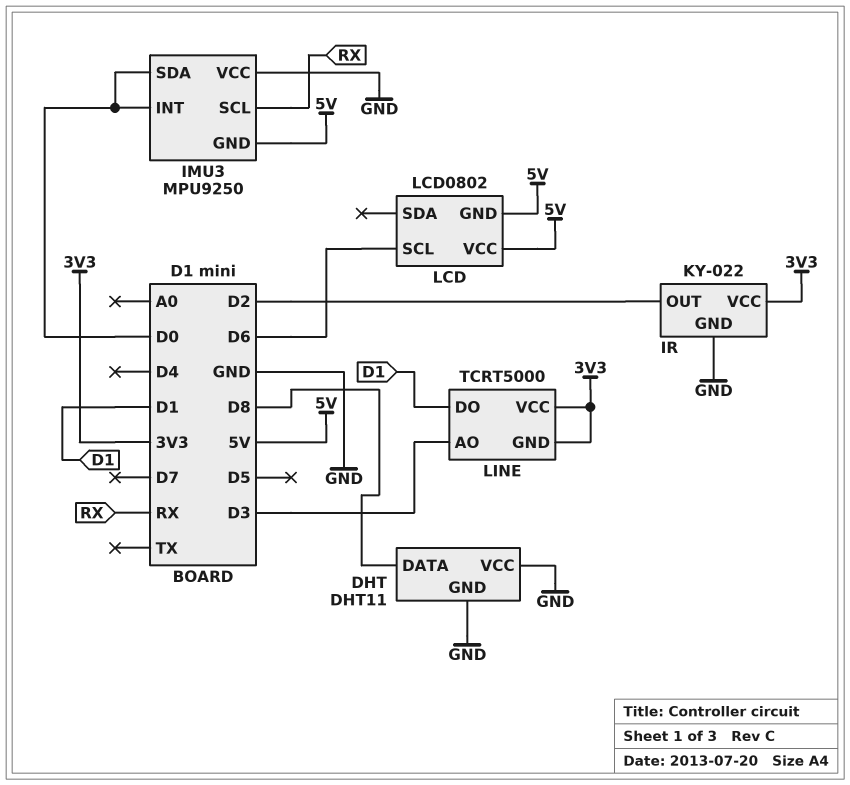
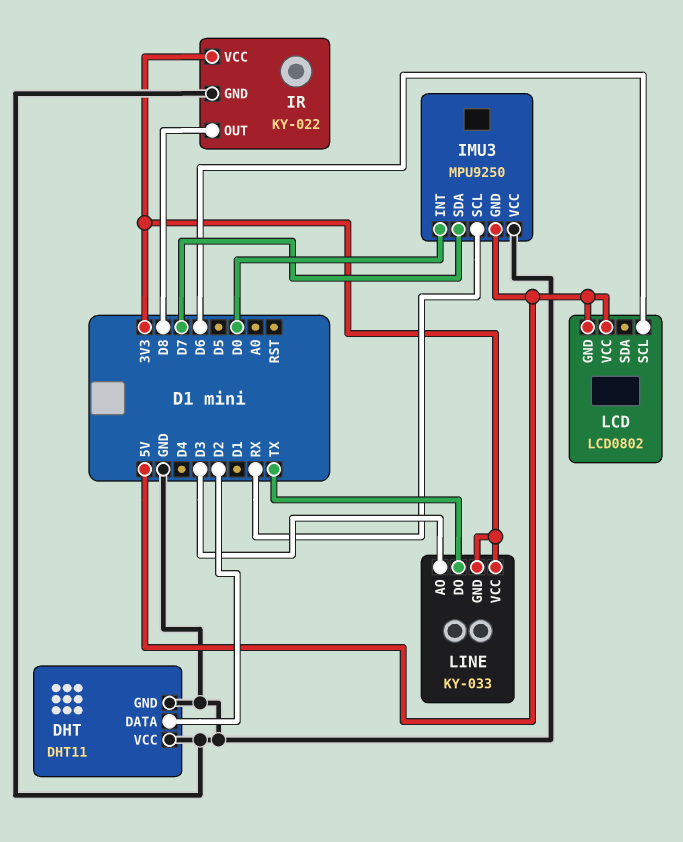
DHT pin DATA: D8 -> D2
IMU3 pin SDA: D0 -> D7
IR pin OUT: D2 -> D8
LINE: TCRT5000 -> KY-033
LINE pin DO: D1 -> TX

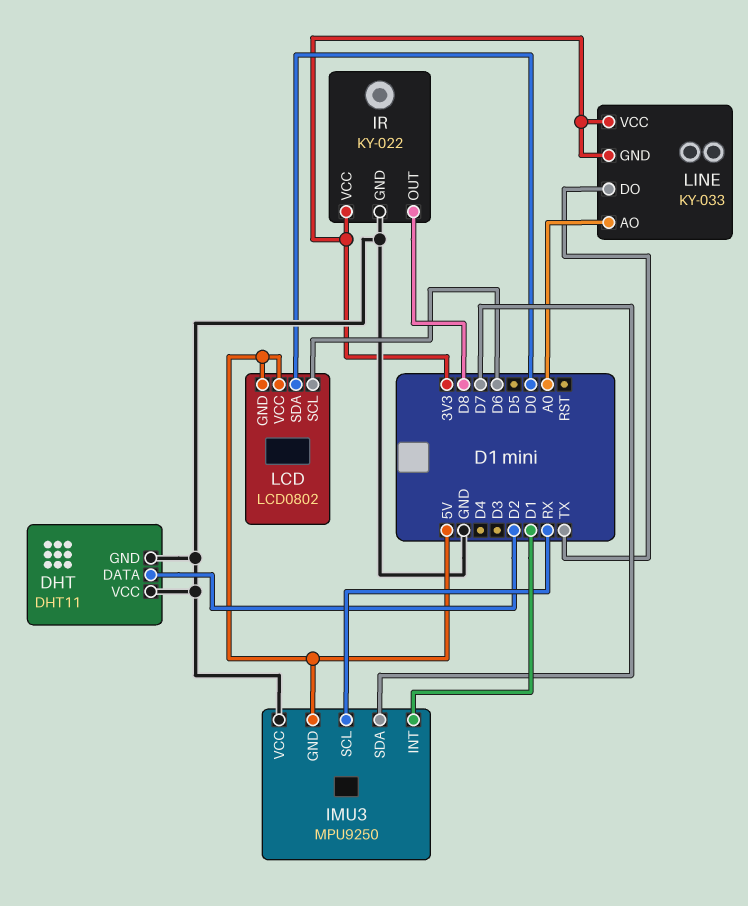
IMU3 pin INT: D0 -> D1
LCD pin SDA: none -> D0
LINE pin AO: D3 -> A0

